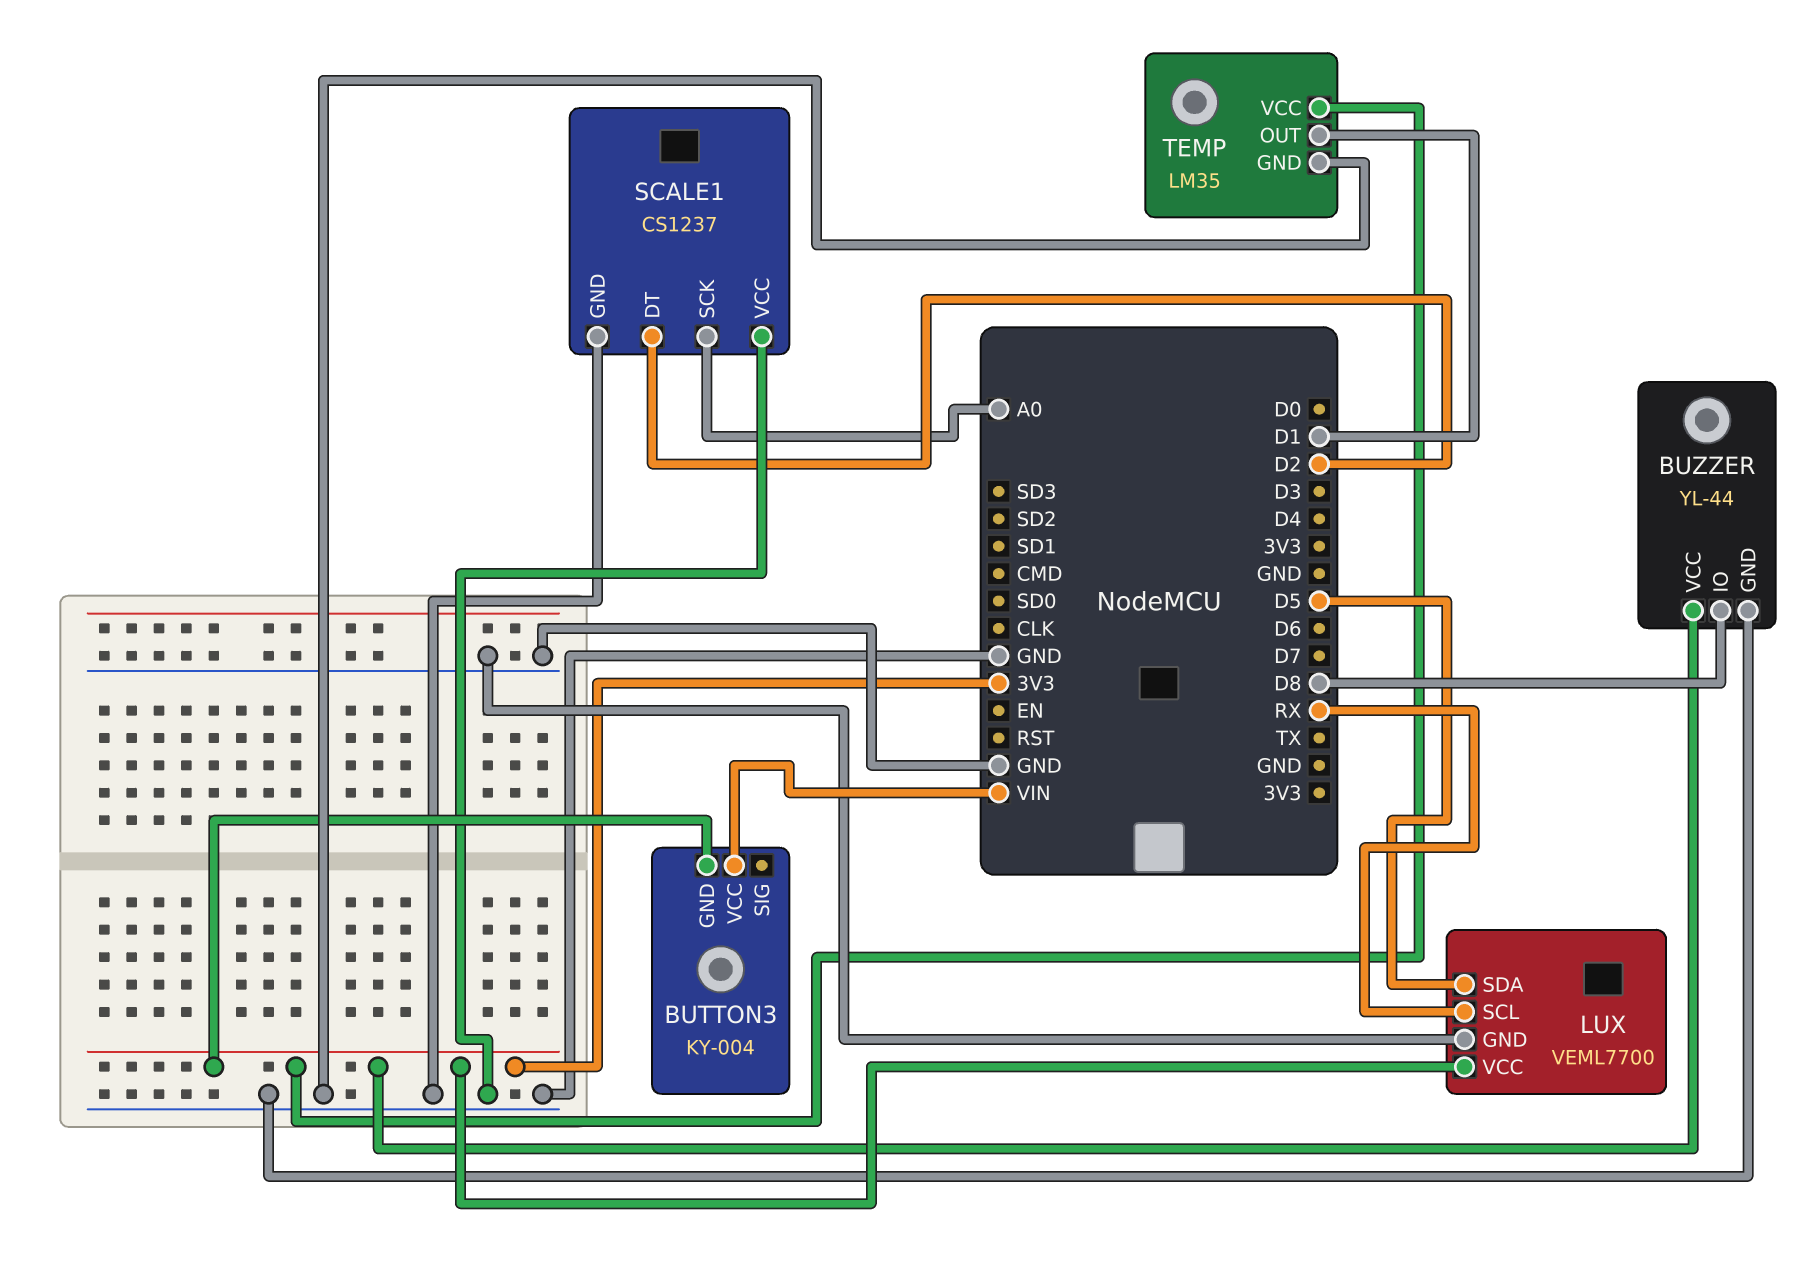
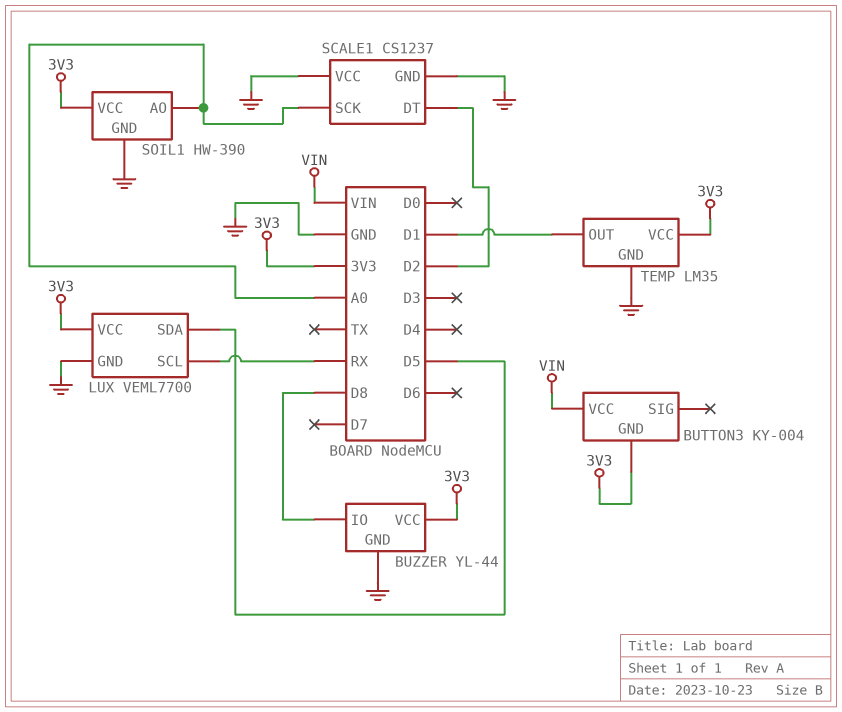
SOIL1: none -> HW-390
SOIL1 pin AO: none -> A0
SOIL1 pin GND: none -> GND
SOIL1 pin VCC: none -> 3V3

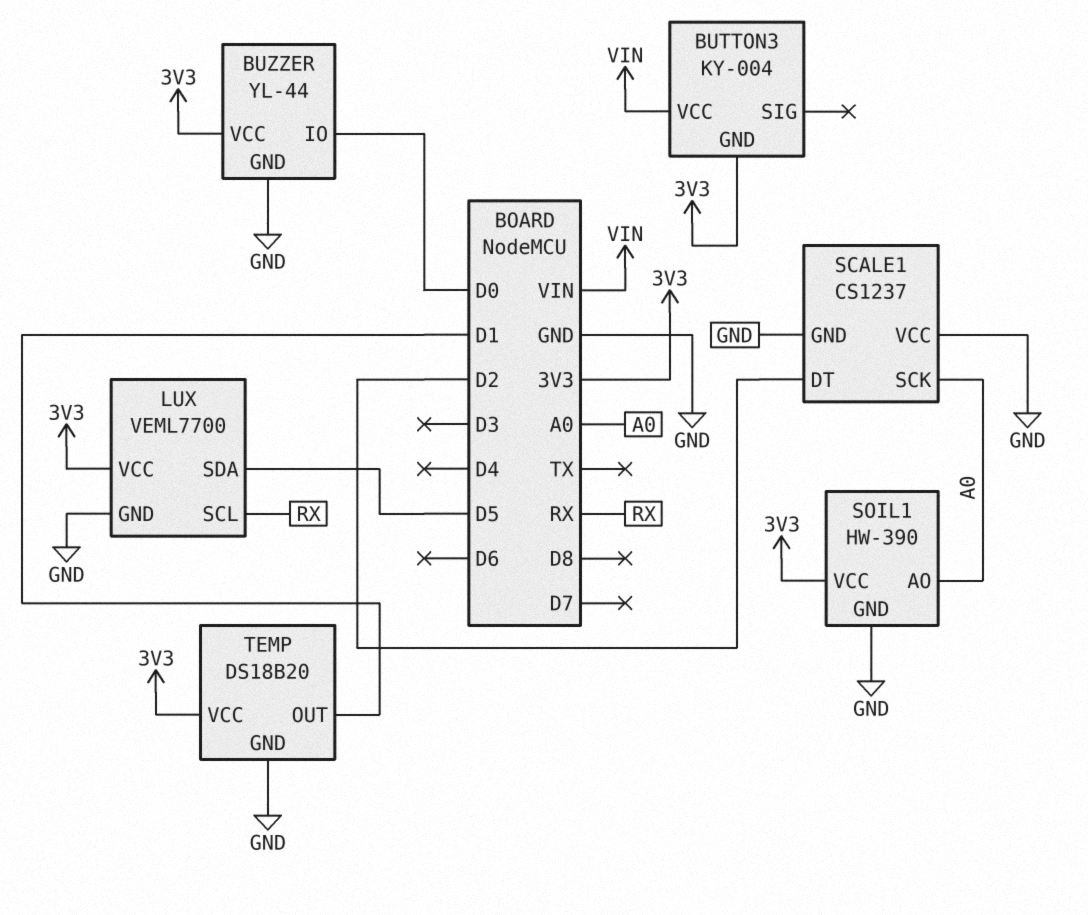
BUZZER pin IO: D8 -> D0
TEMP: LM35 -> DS18B20

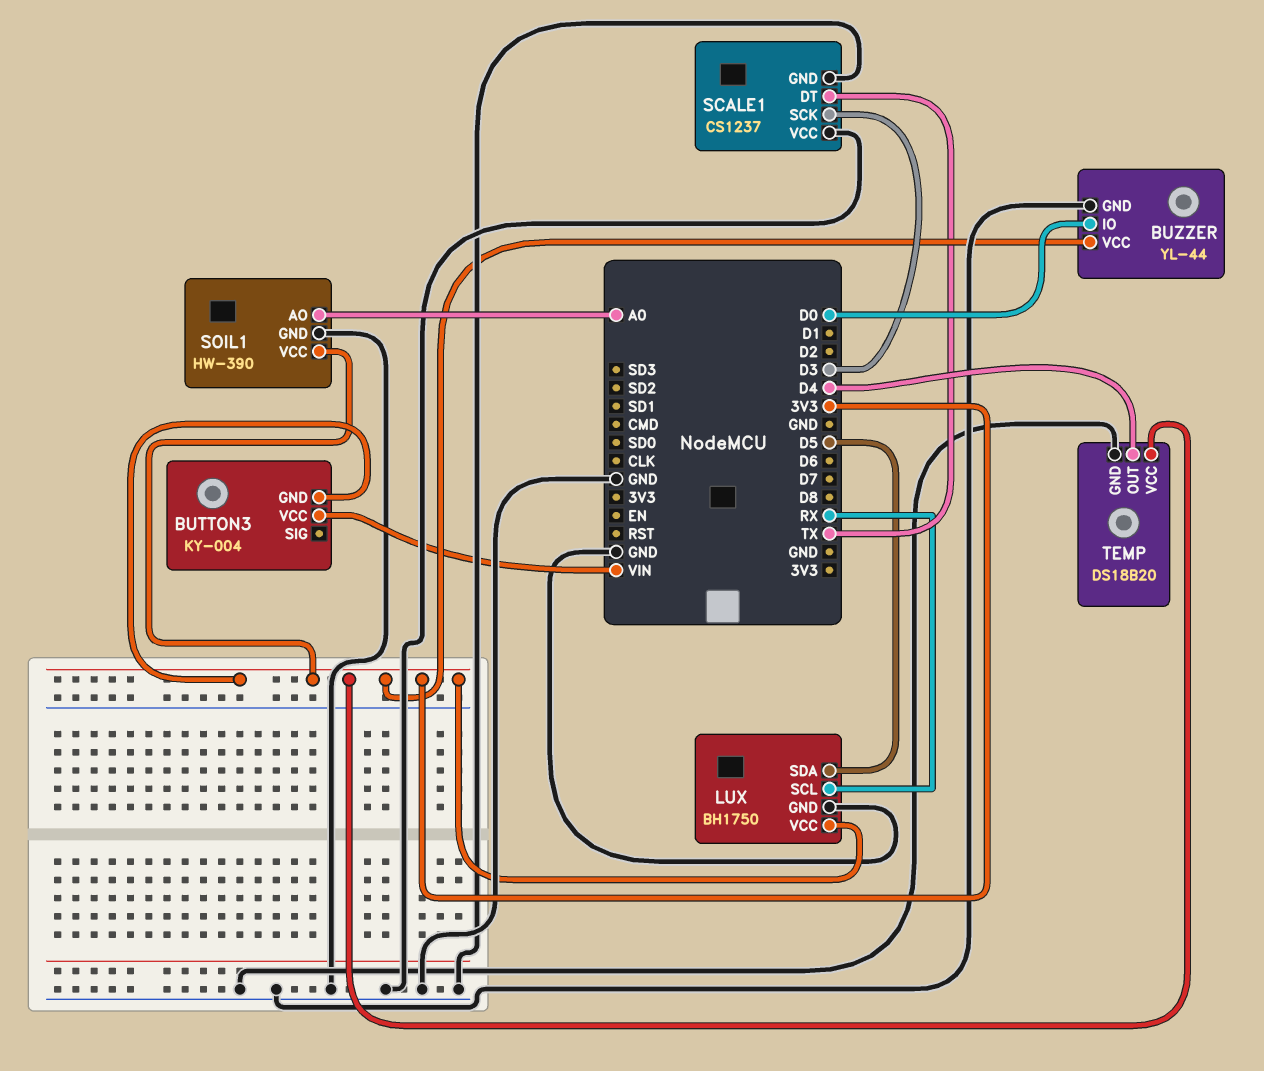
LUX: VEML7700 -> BH1750
SCALE1 pin DT: D2 -> TX
SCALE1 pin SCK: A0 -> D3
TEMP pin OUT: D1 -> D4

